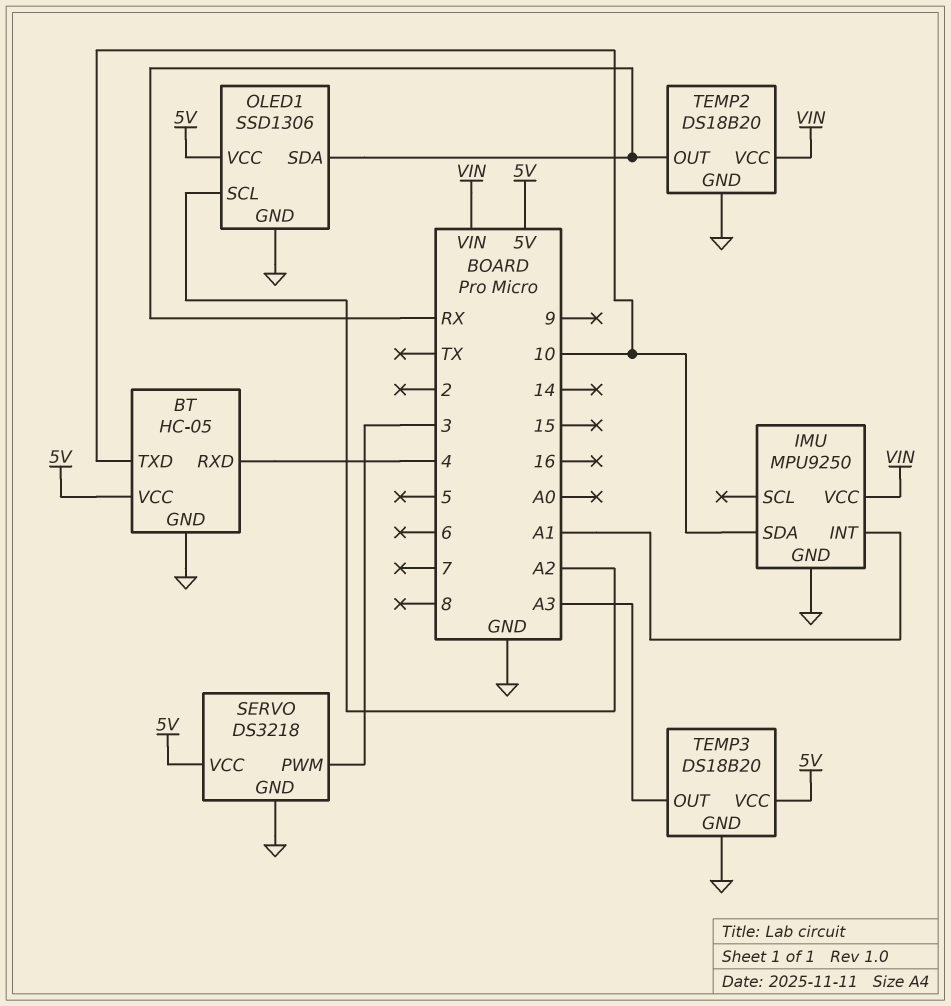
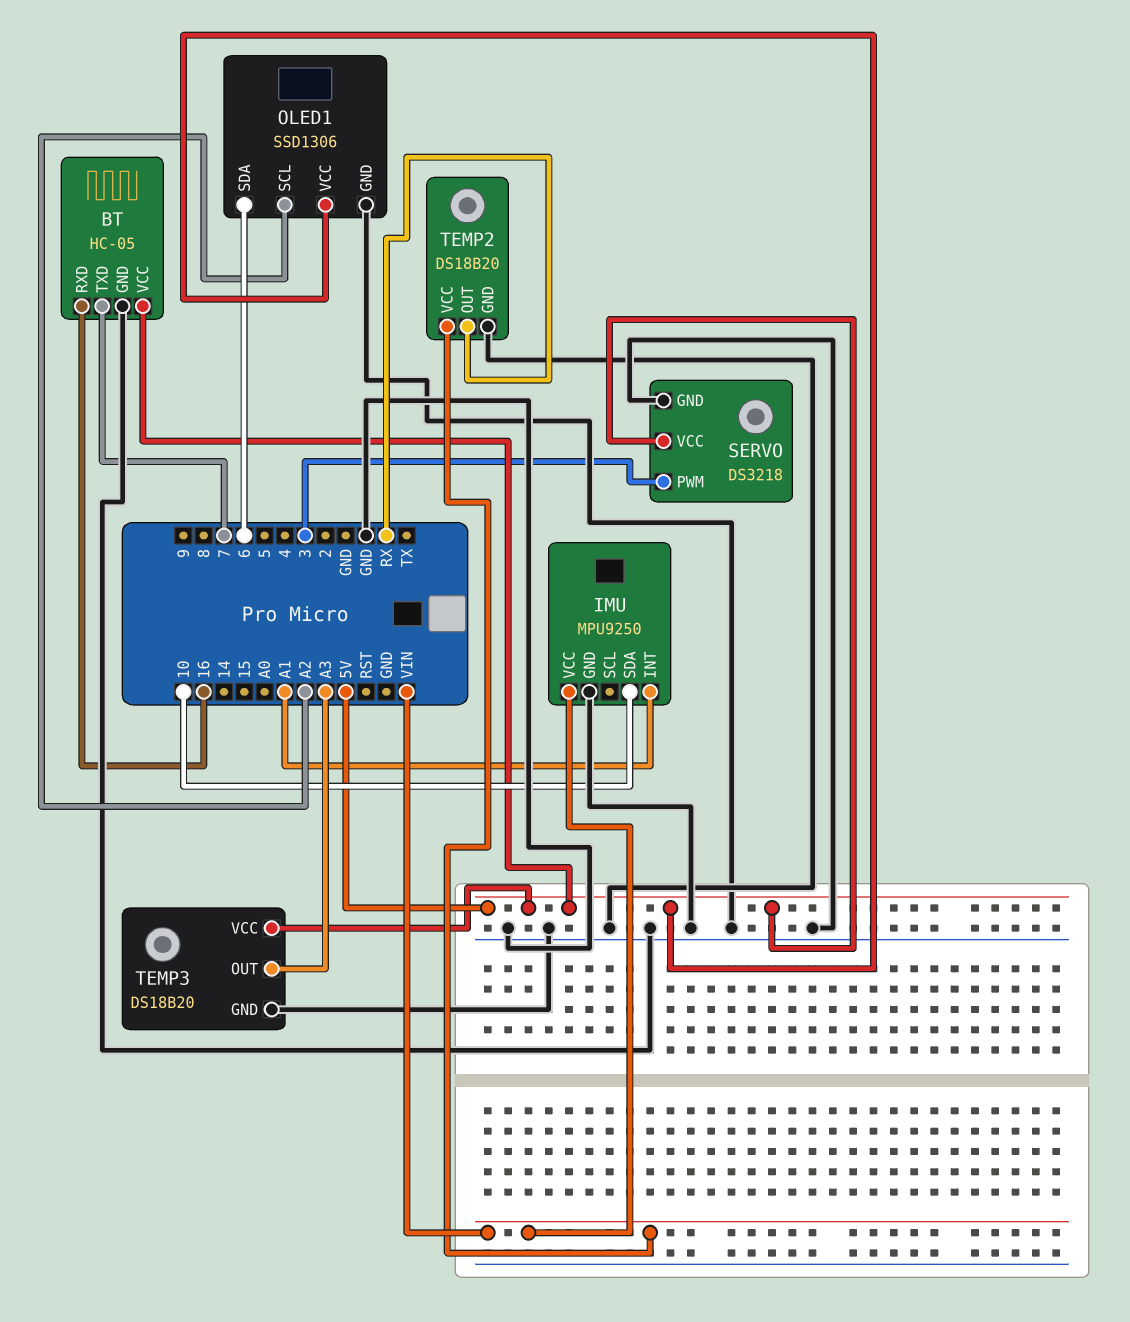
BT pin RXD: 4 -> 16
BT pin TXD: 10 -> 7
OLED1 pin SDA: RX -> 6

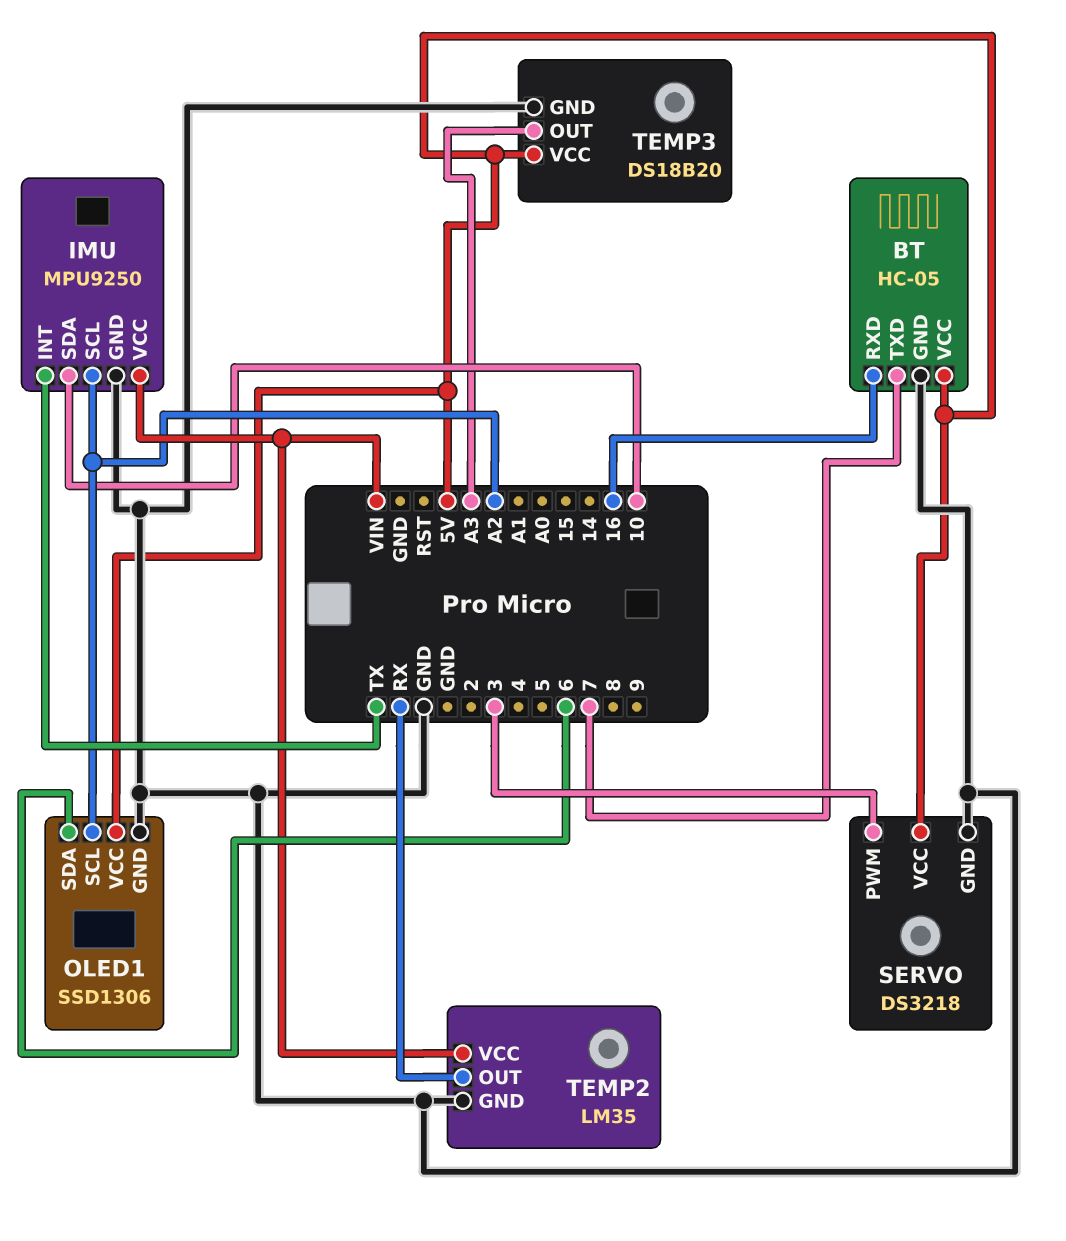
IMU pin INT: A1 -> TX
IMU pin SCL: none -> A2
TEMP2: DS18B20 -> LM35

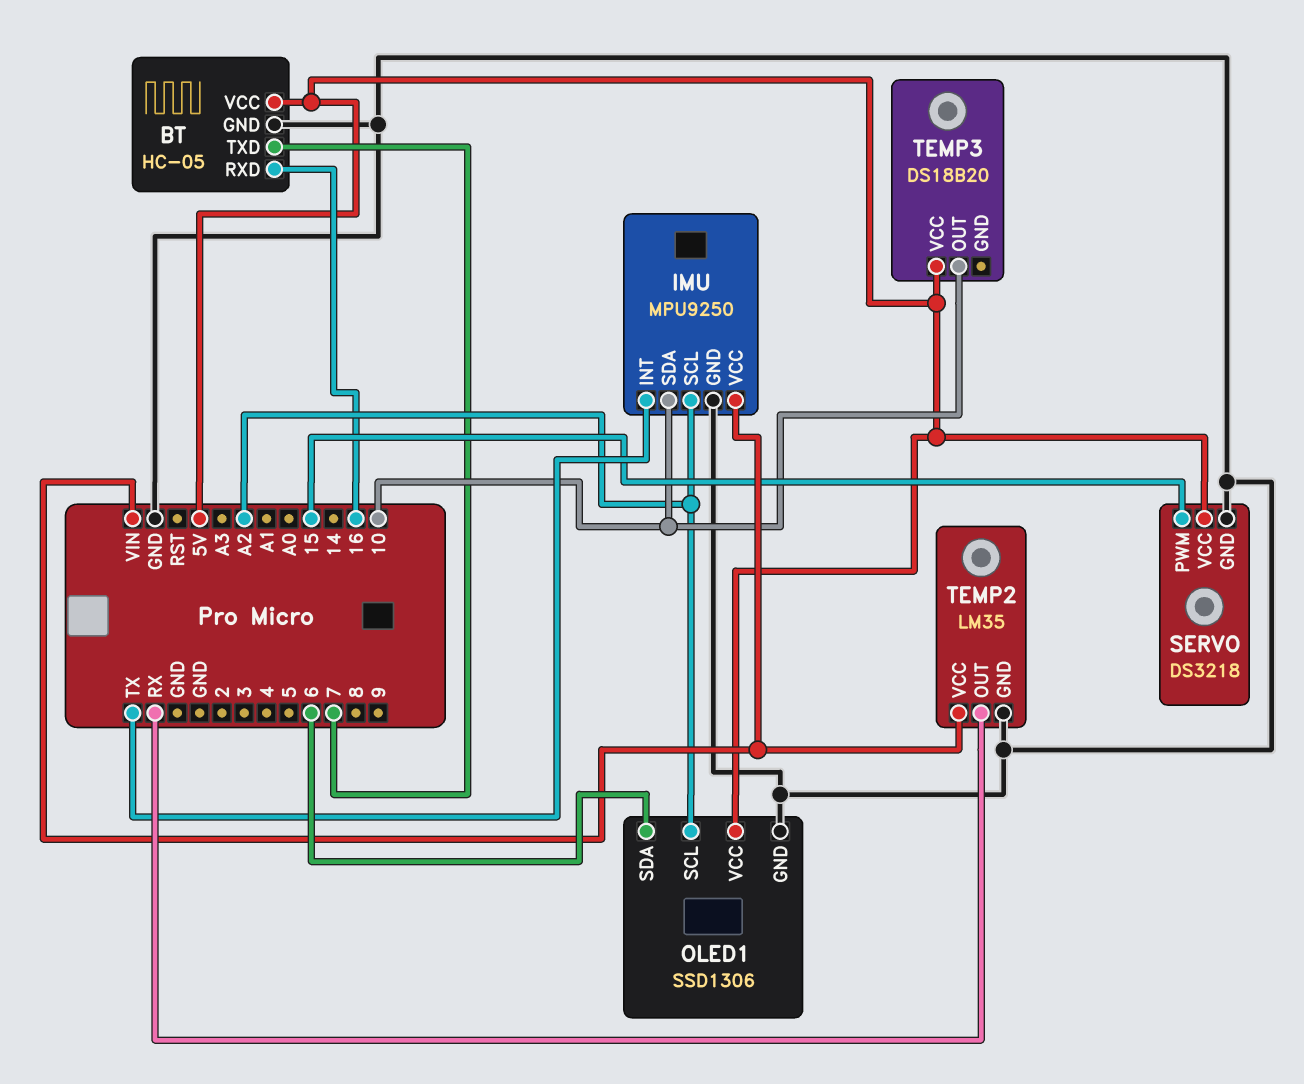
SERVO pin PWM: 3 -> 15
TEMP3 pin GND: GND -> none
TEMP3 pin OUT: A3 -> 10

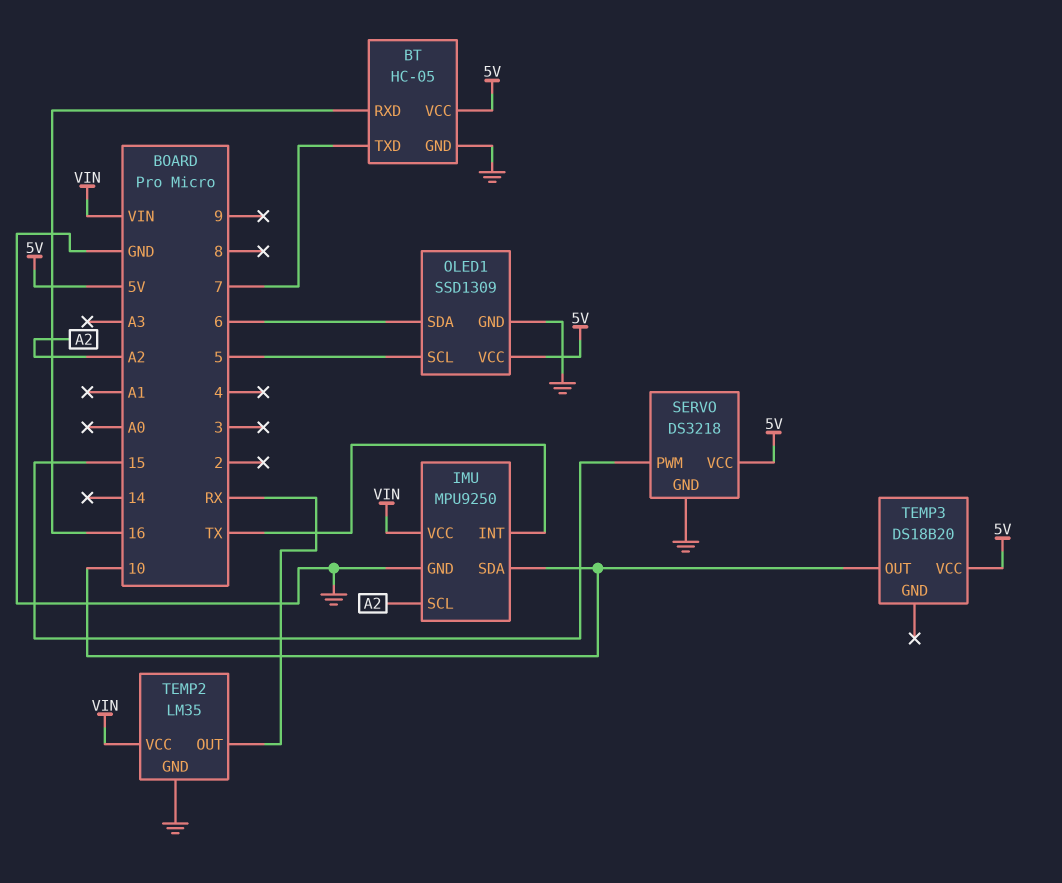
OLED1: SSD1306 -> SSD1309
OLED1 pin SCL: A2 -> 5

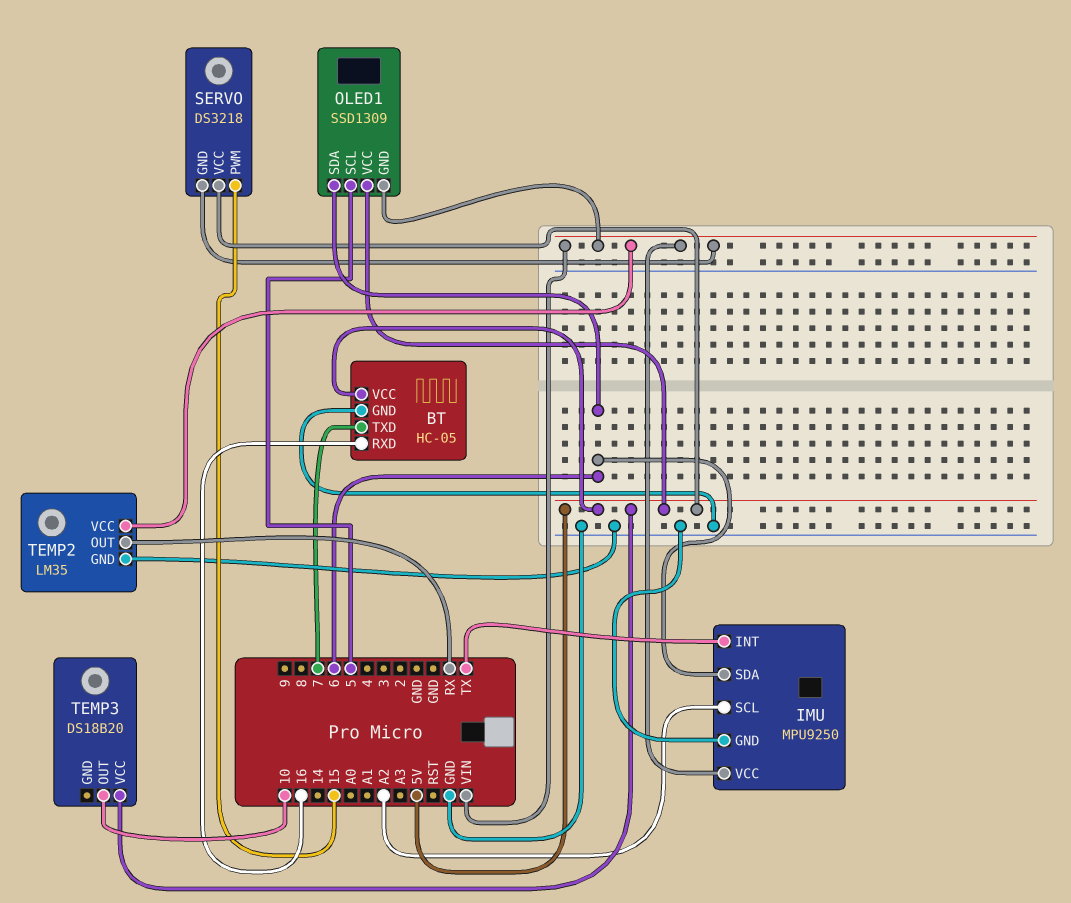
IMU pin SDA: 10 -> 6
OLED1 pin GND: GND -> VIN
SERVO pin GND: GND -> VIN

